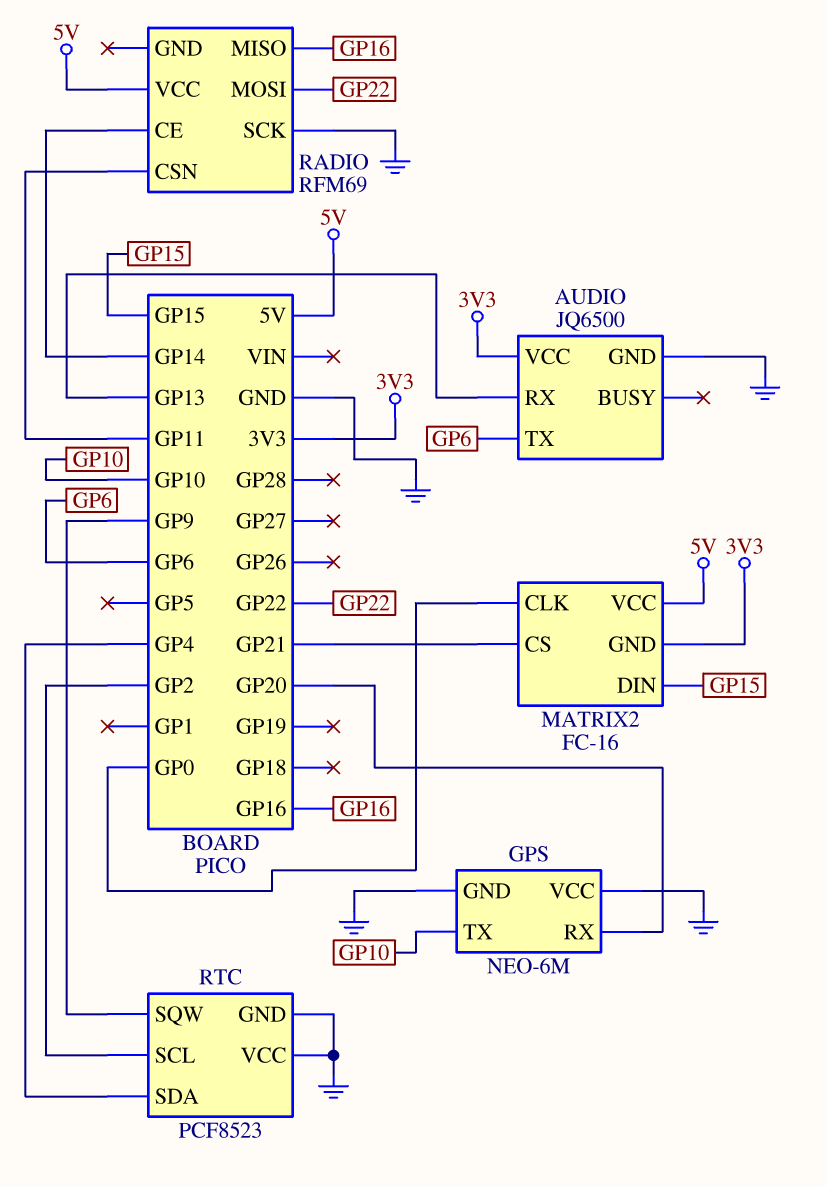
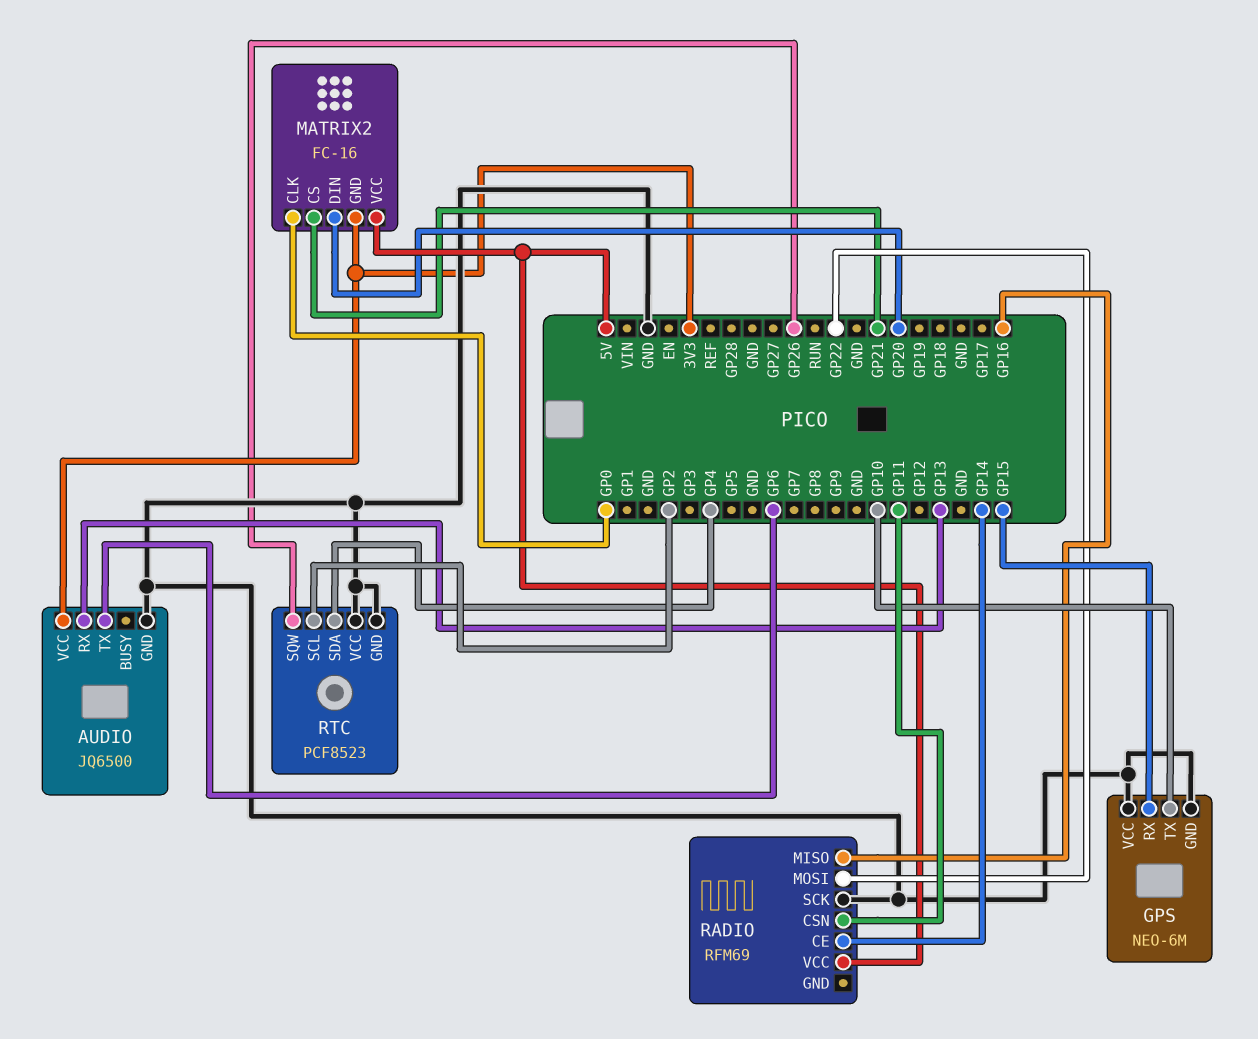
GPS pin RX: GP20 -> GP15
MATRIX2 pin DIN: GP15 -> GP20
RTC pin SQW: GP9 -> GP26

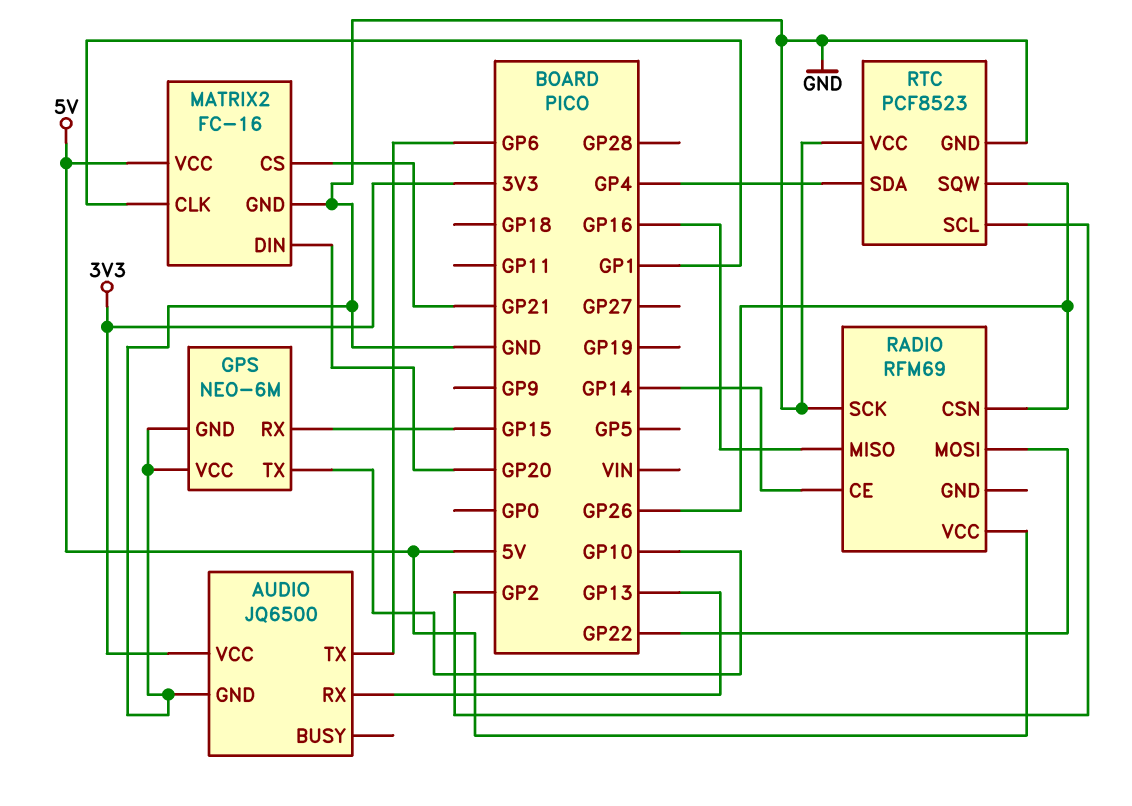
MATRIX2 pin CLK: GP0 -> GP1
MATRIX2 pin GND: 3V3 -> GND
RADIO pin CSN: GP11 -> GP26

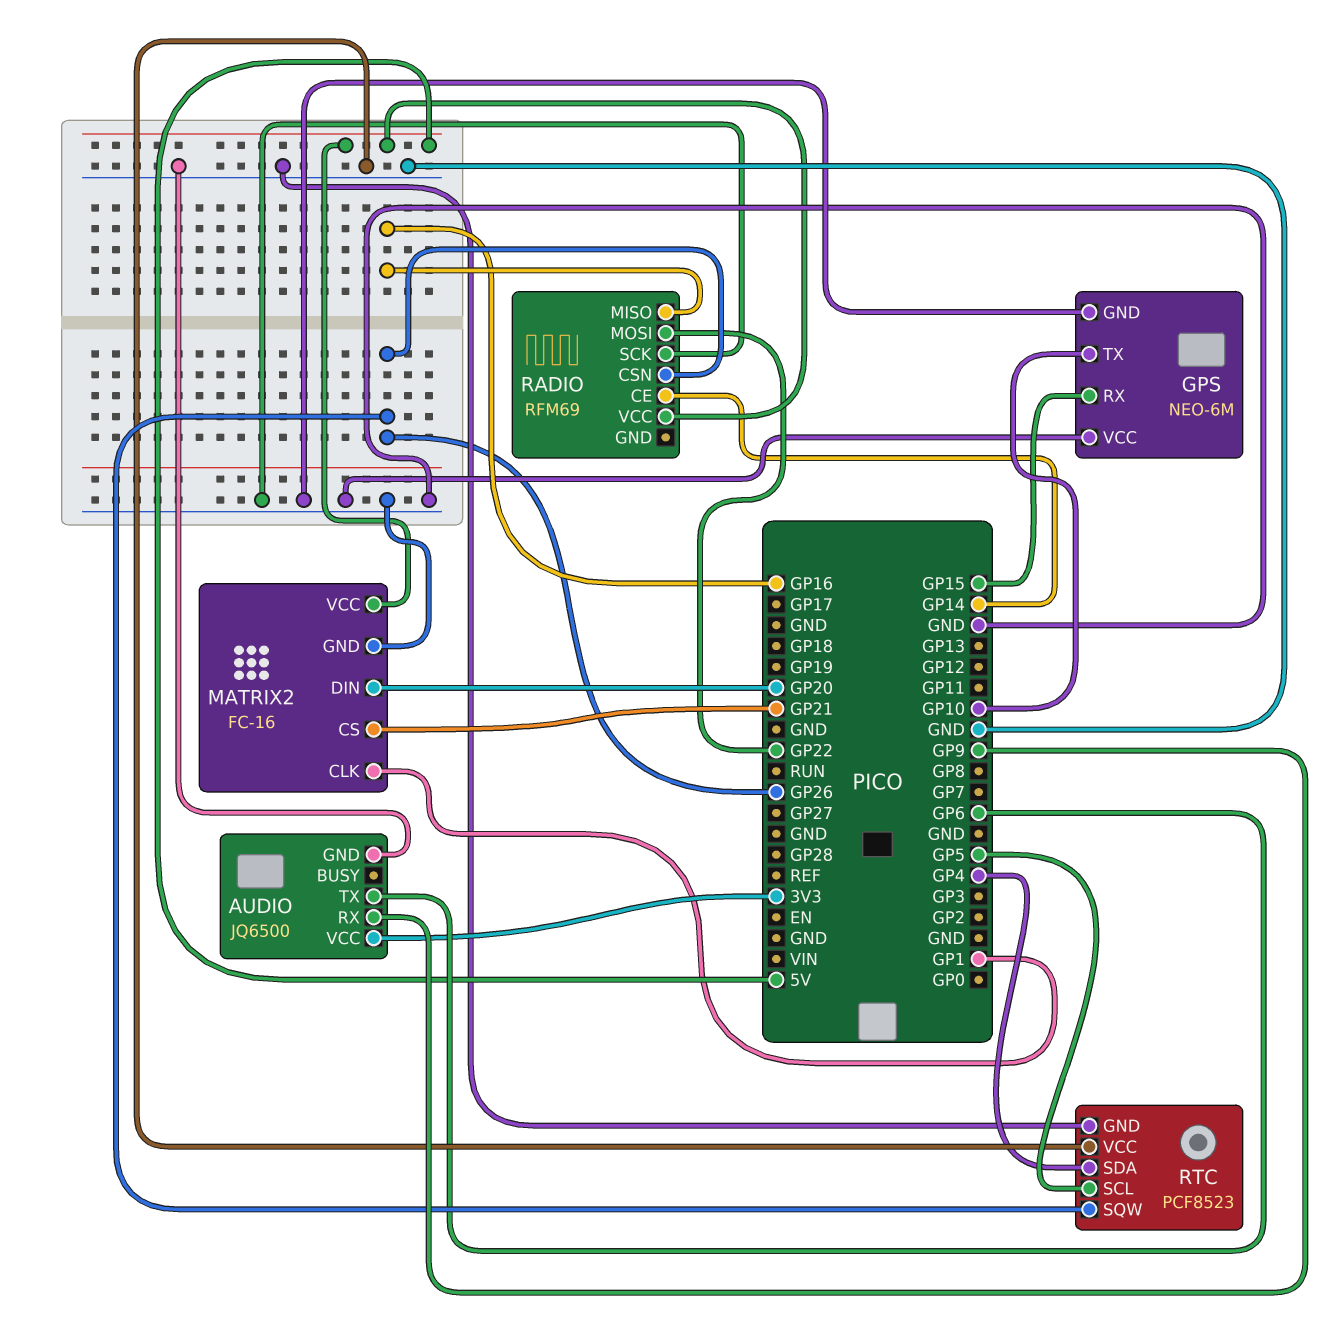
AUDIO pin RX: GP13 -> GP9
RTC pin SCL: GP2 -> GP5

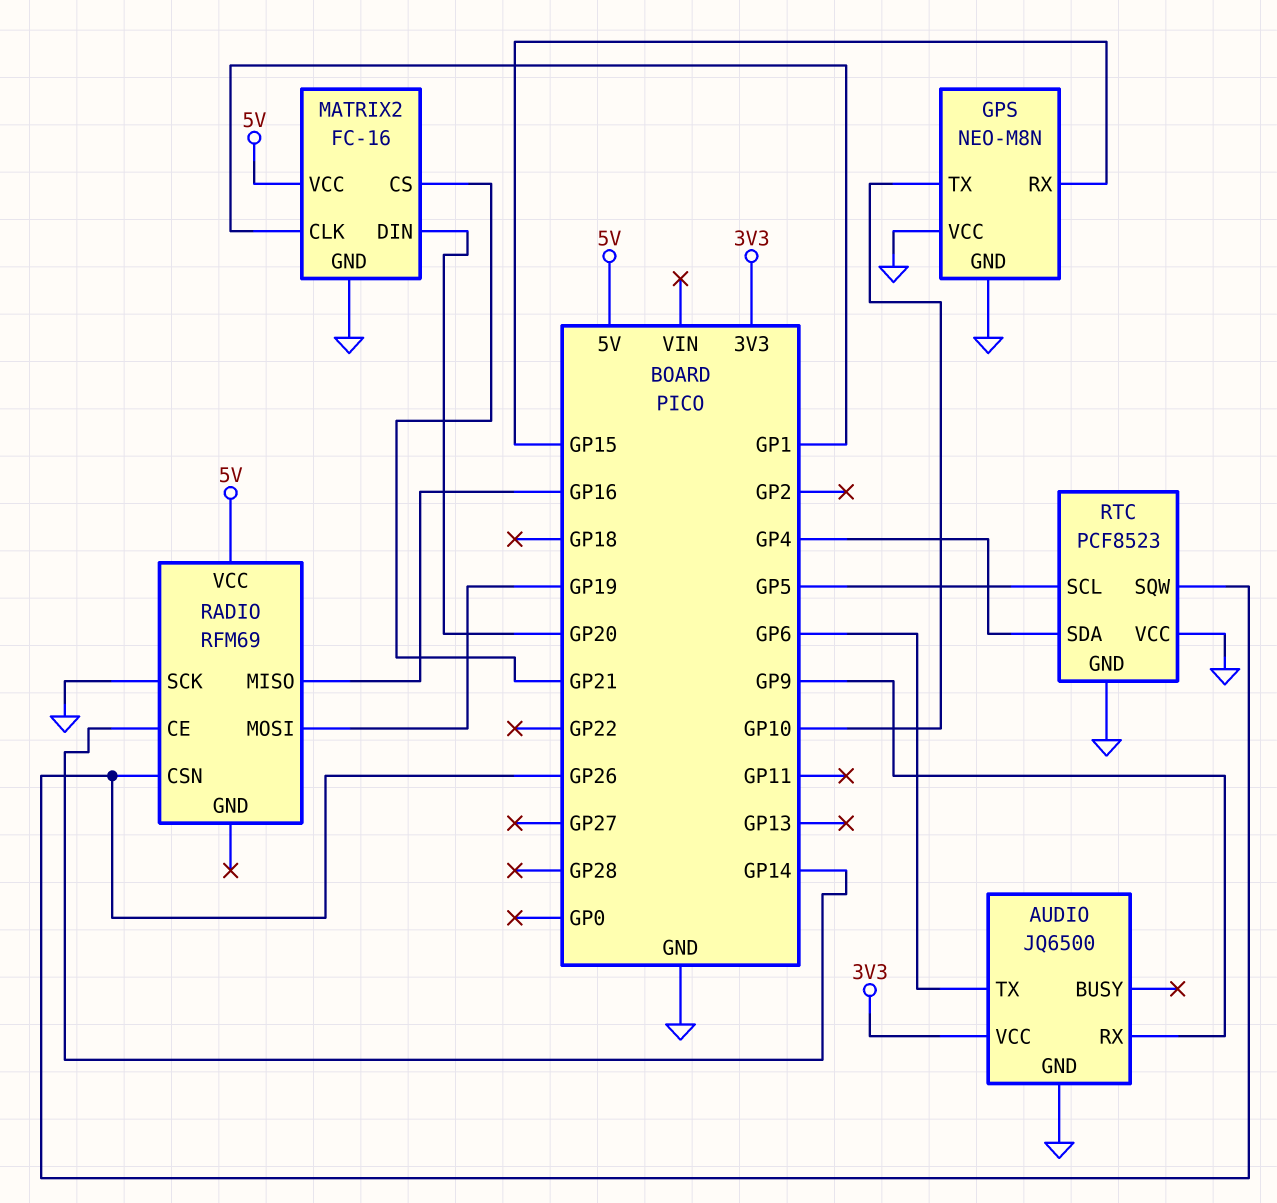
GPS: NEO-6M -> NEO-M8N
RADIO pin MOSI: GP22 -> GP19

